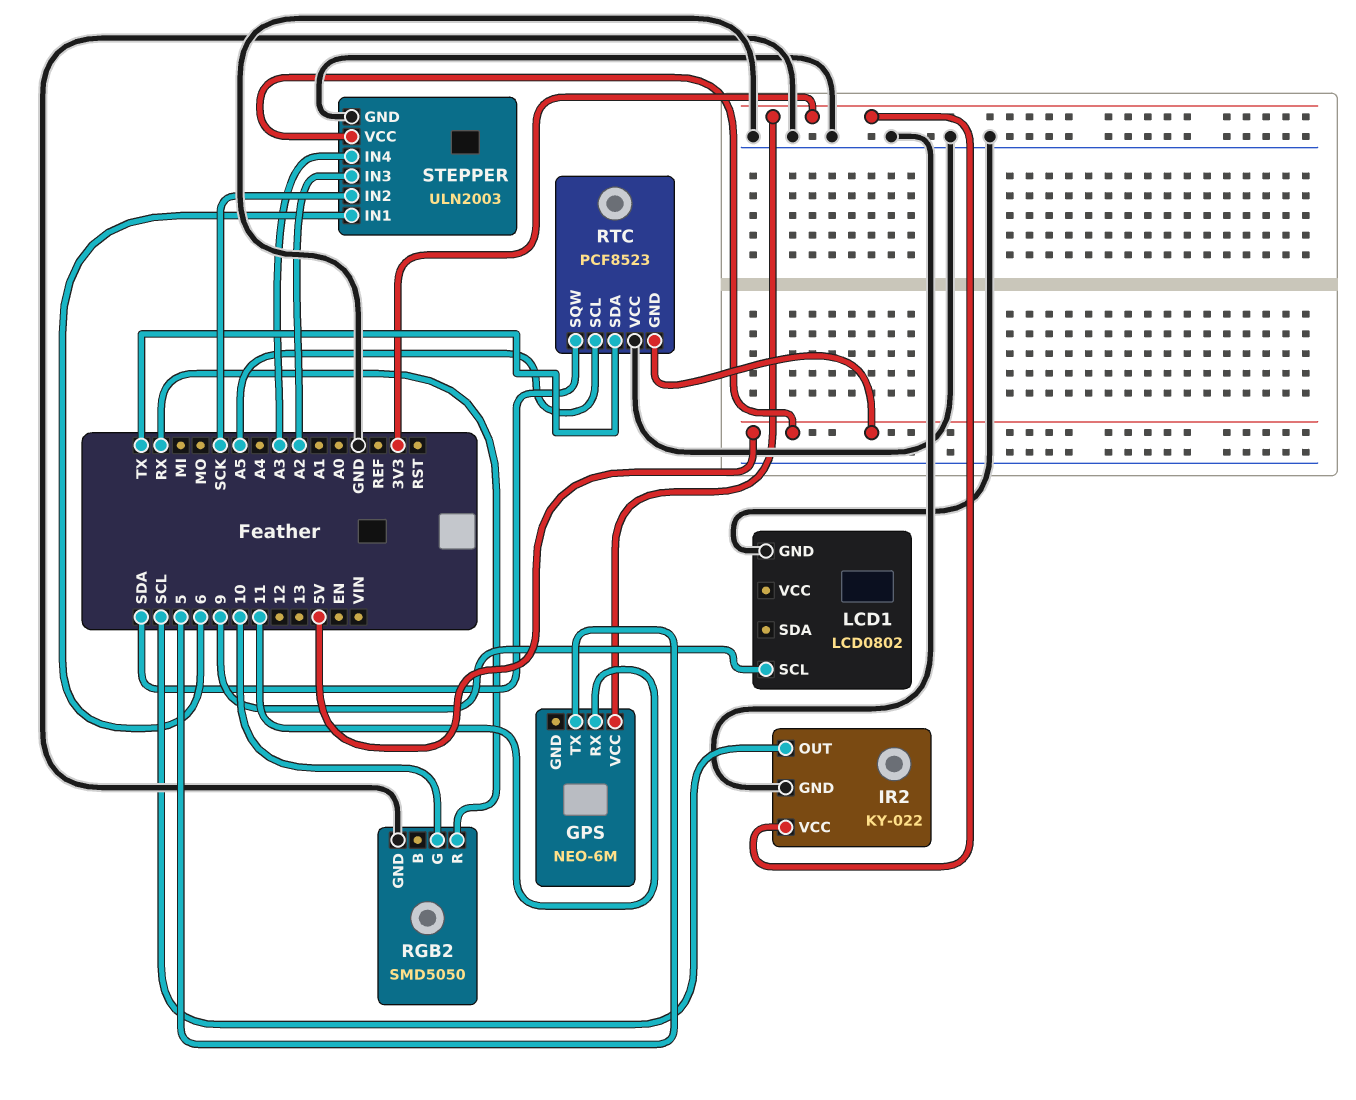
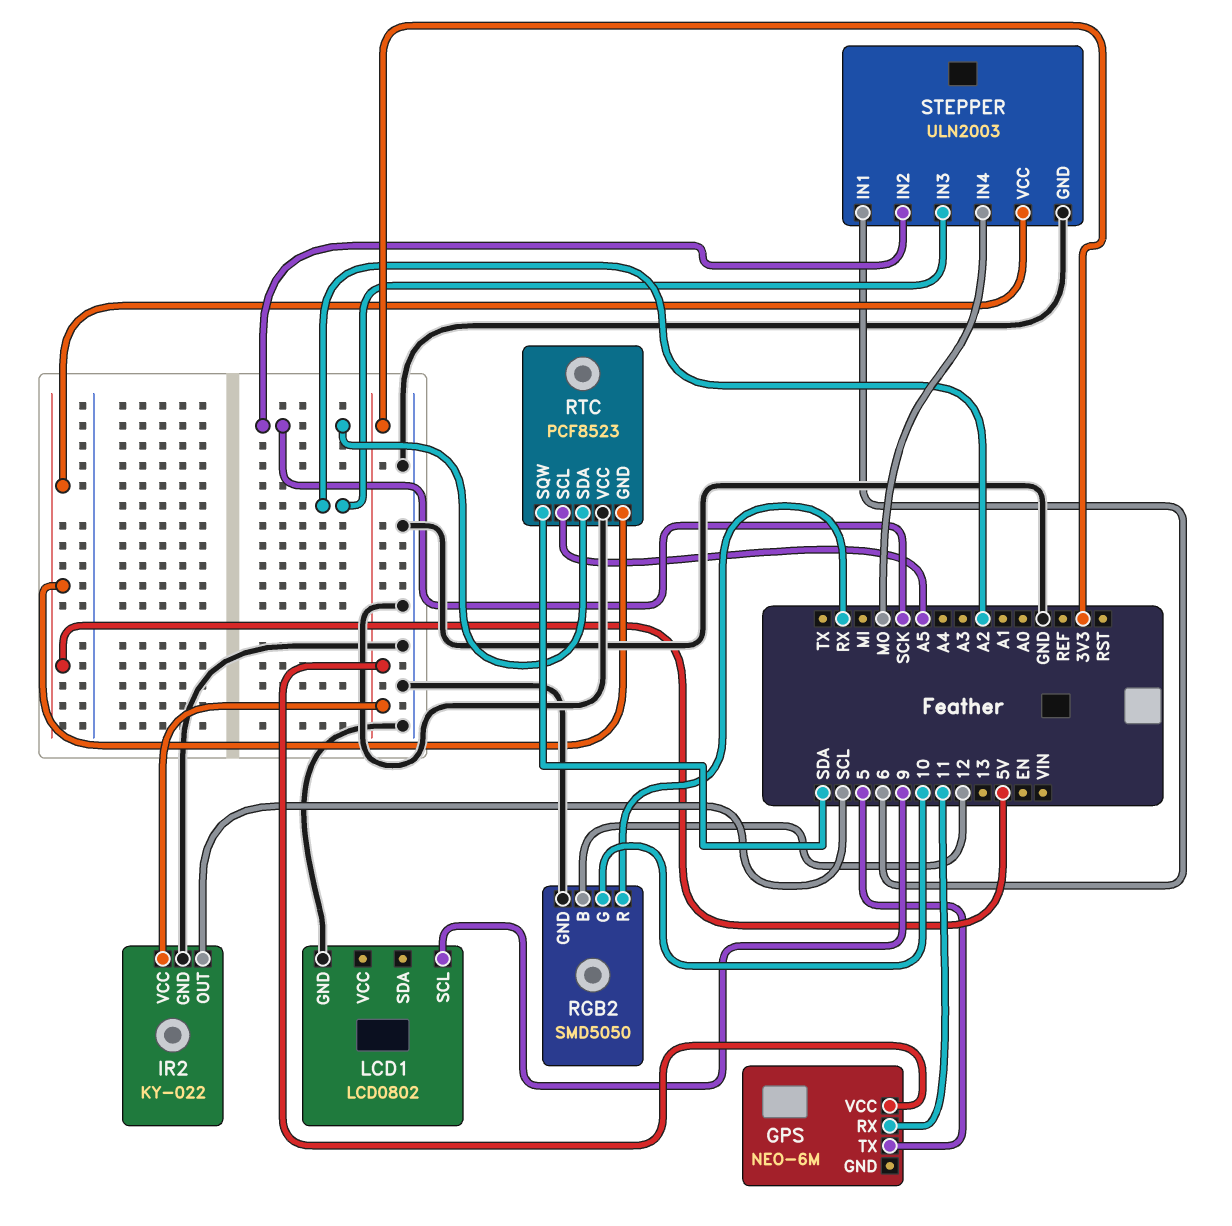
RGB2 pin B: none -> 12
RTC pin SDA: TX -> SCK
STEPPER pin IN4: A3 -> MO

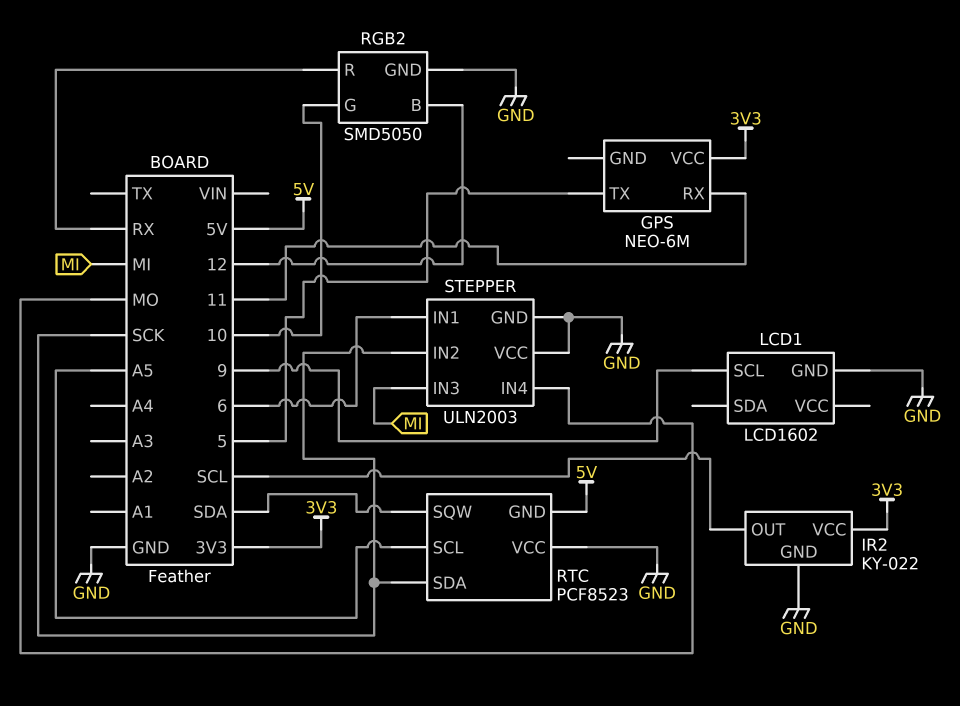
LCD1: LCD0802 -> LCD1602
STEPPER pin IN3: A2 -> MI
STEPPER pin VCC: 5V -> GND

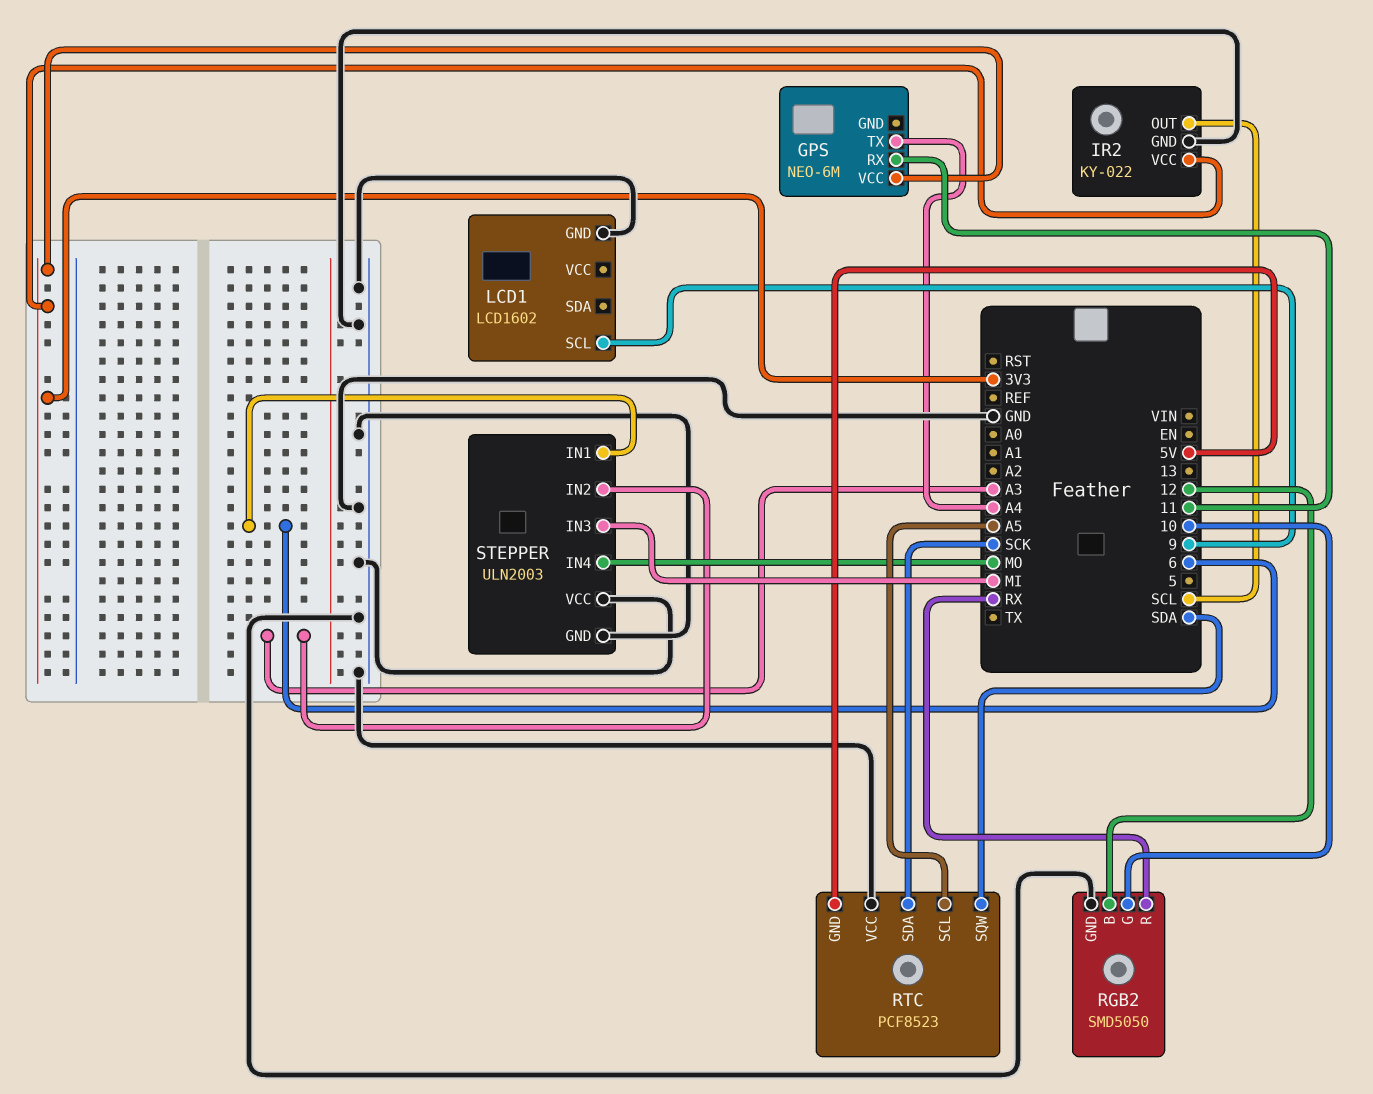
GPS pin TX: 5 -> A4
STEPPER pin IN2: SCK -> A3

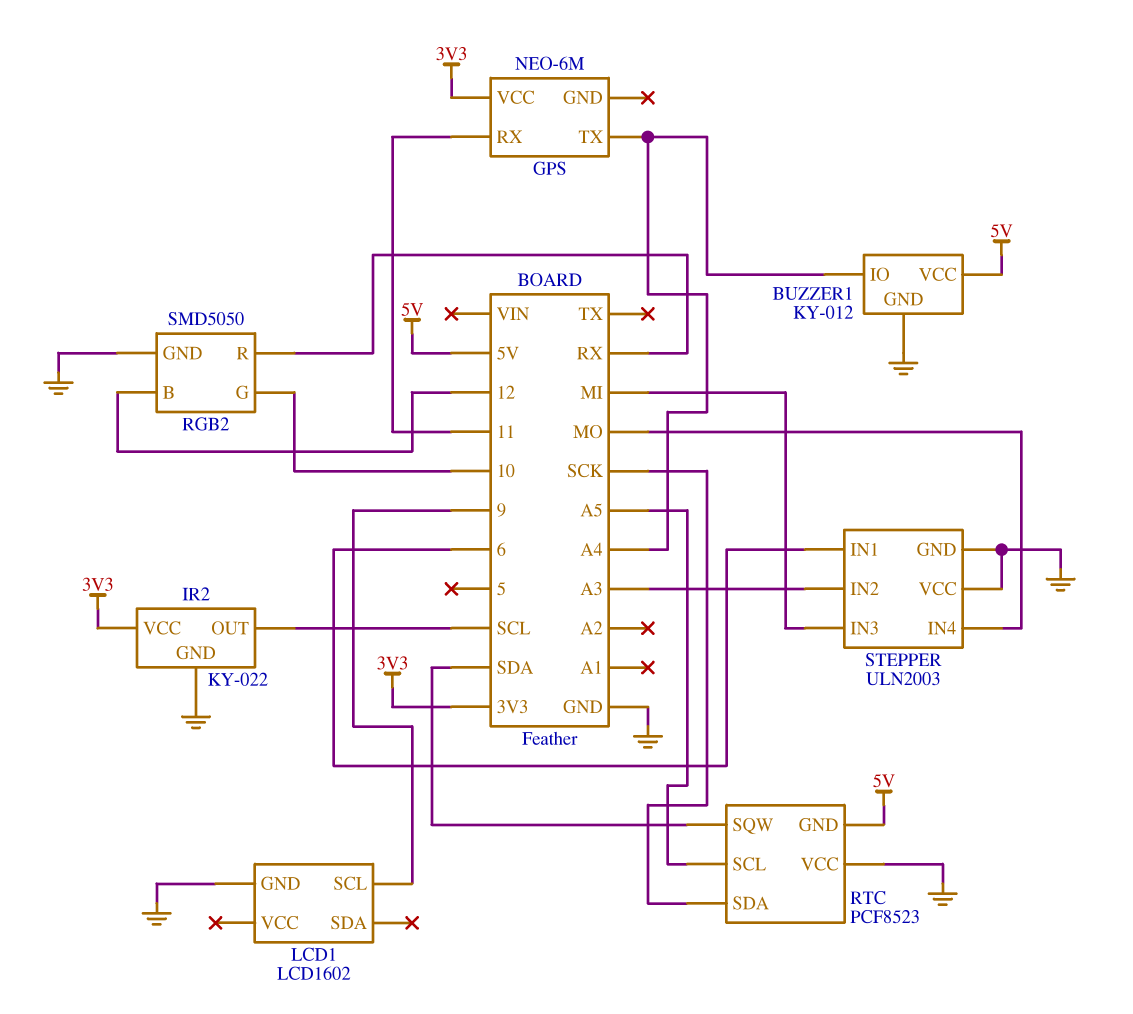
BUZZER1: none -> KY-012
BUZZER1 pin GND: none -> GND
BUZZER1 pin IO: none -> A4
BUZZER1 pin VCC: none -> 5V

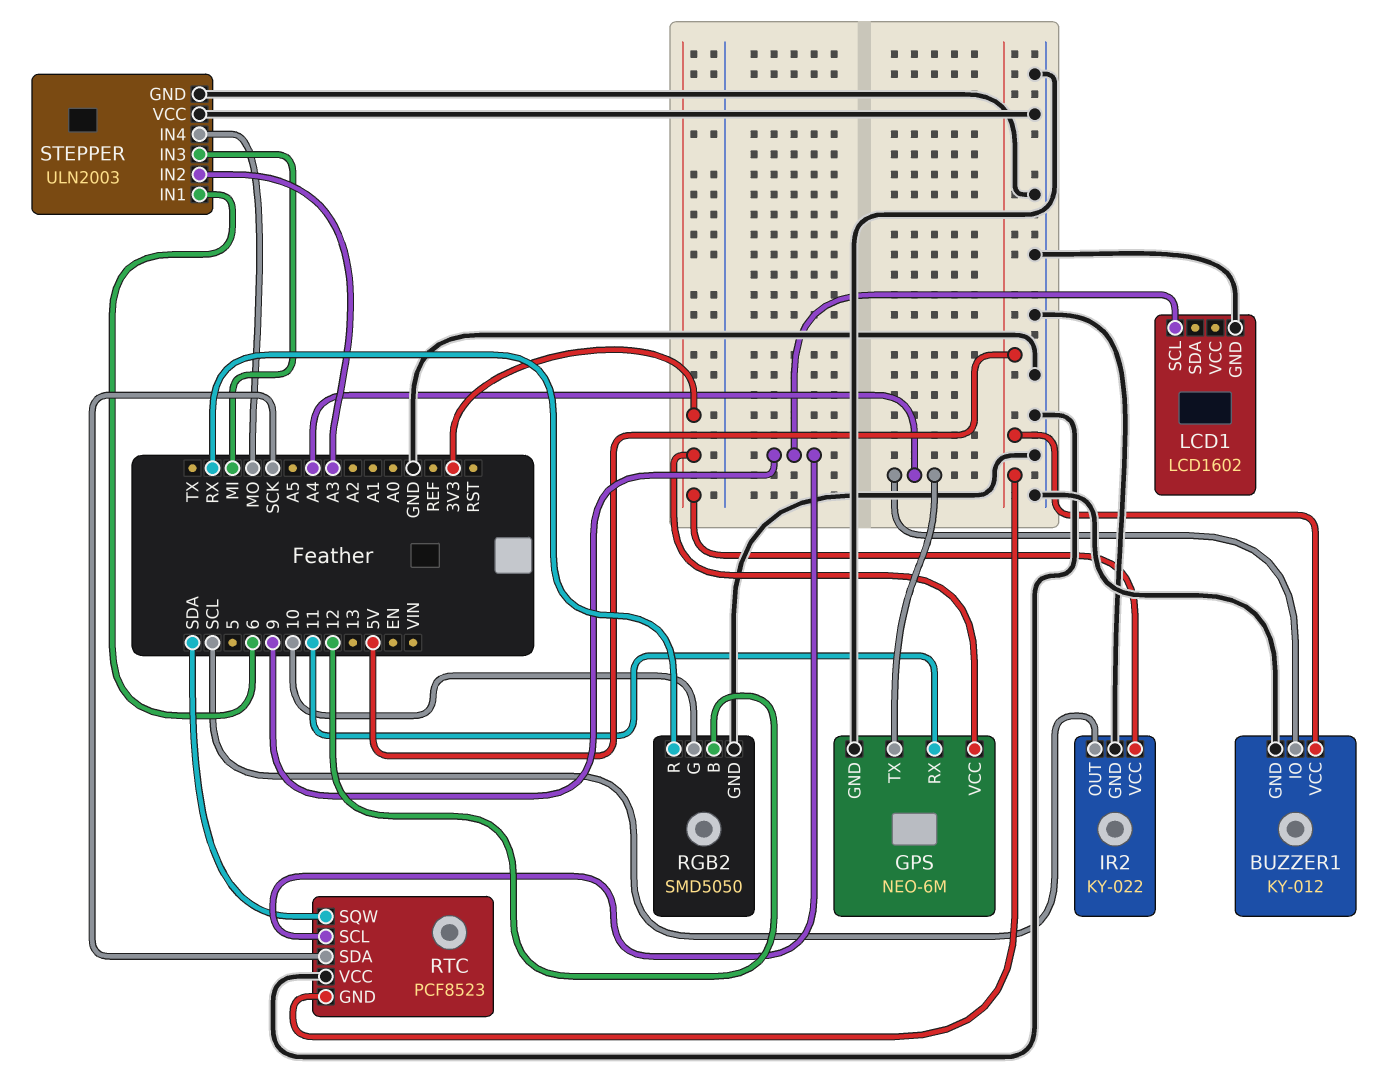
GPS pin GND: none -> GND
RTC pin SCL: A5 -> 9

